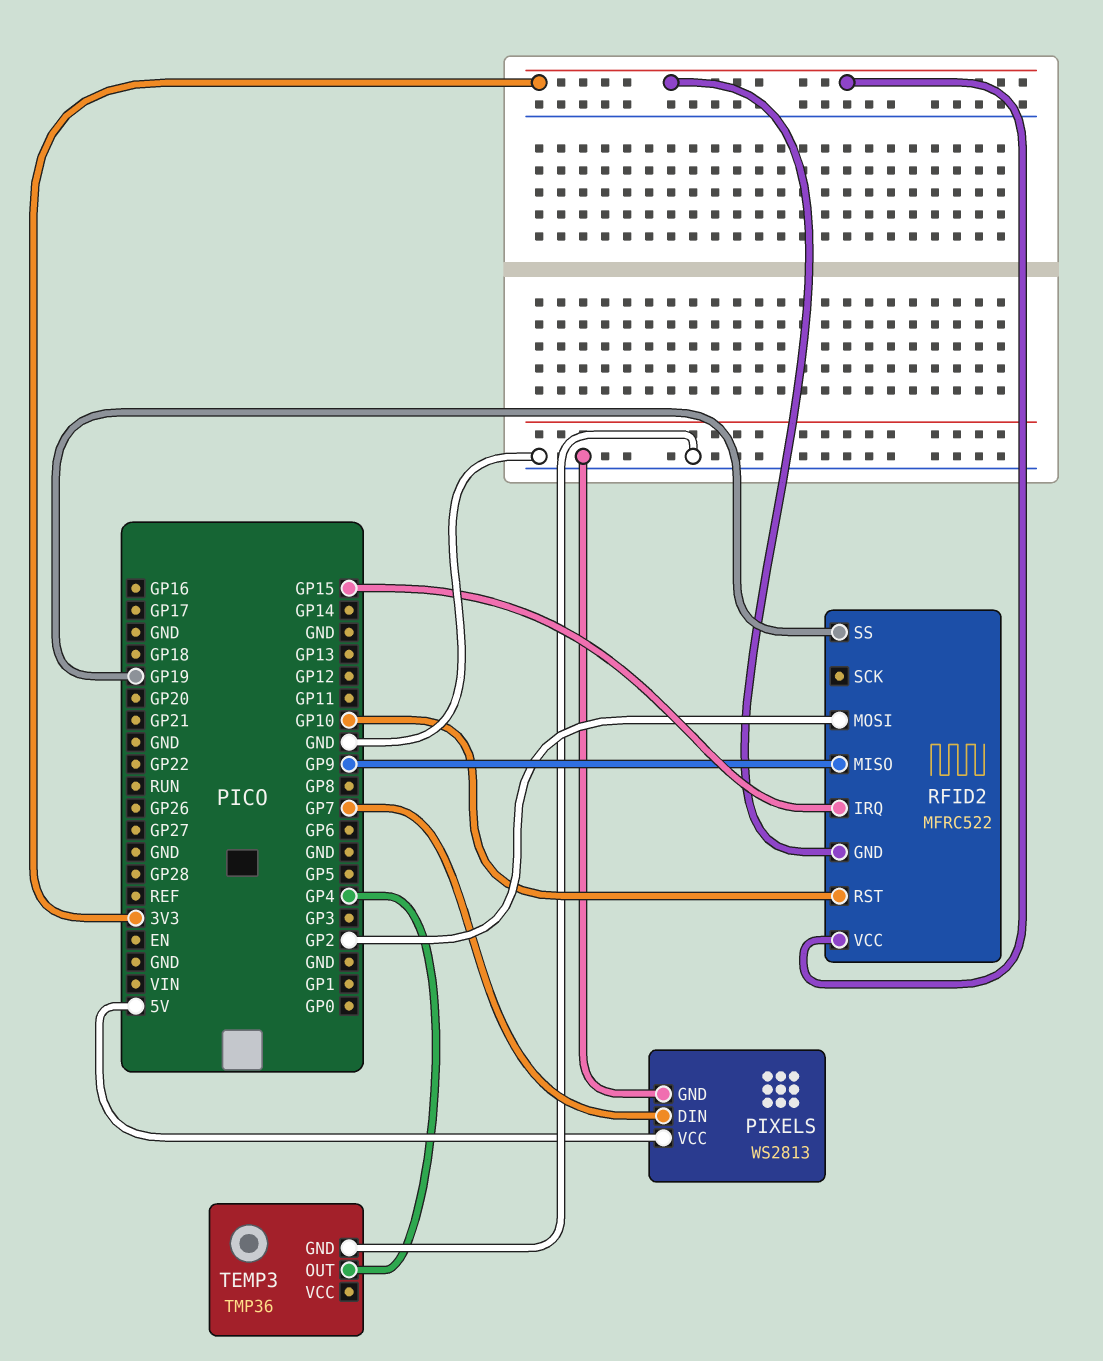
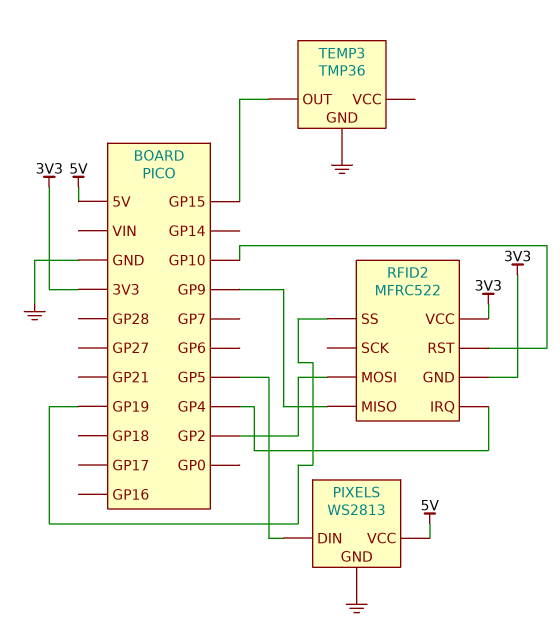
PIXELS pin DIN: GP7 -> GP5
RFID2 pin IRQ: GP15 -> GP4
TEMP3 pin OUT: GP4 -> GP15

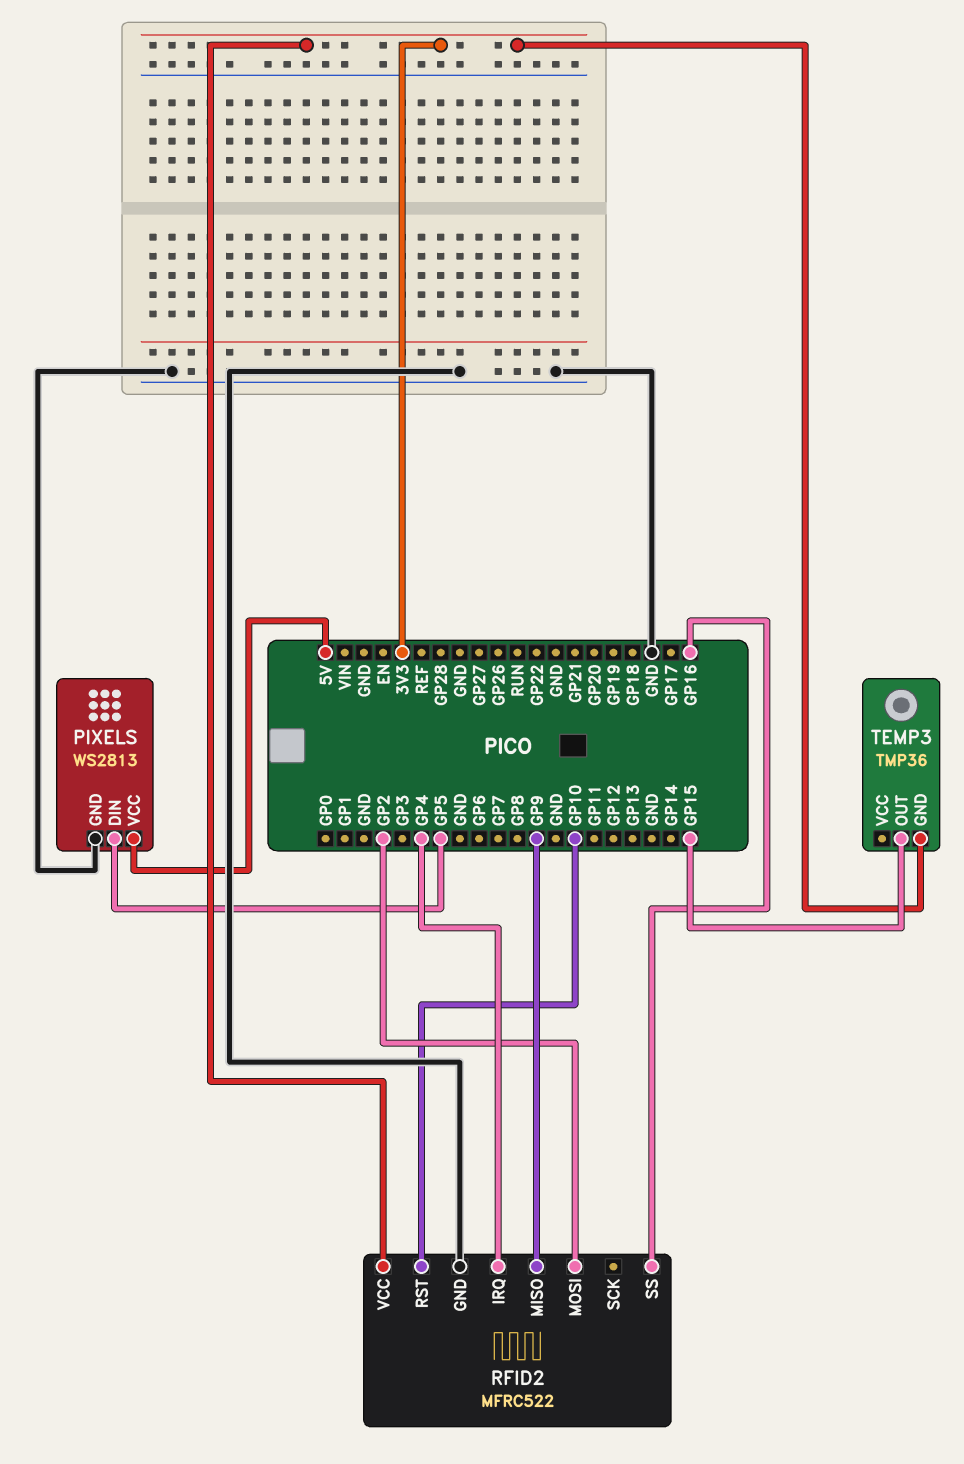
RFID2 pin GND: 3V3 -> GND
RFID2 pin SS: GP19 -> GP16
TEMP3 pin GND: GND -> 3V3

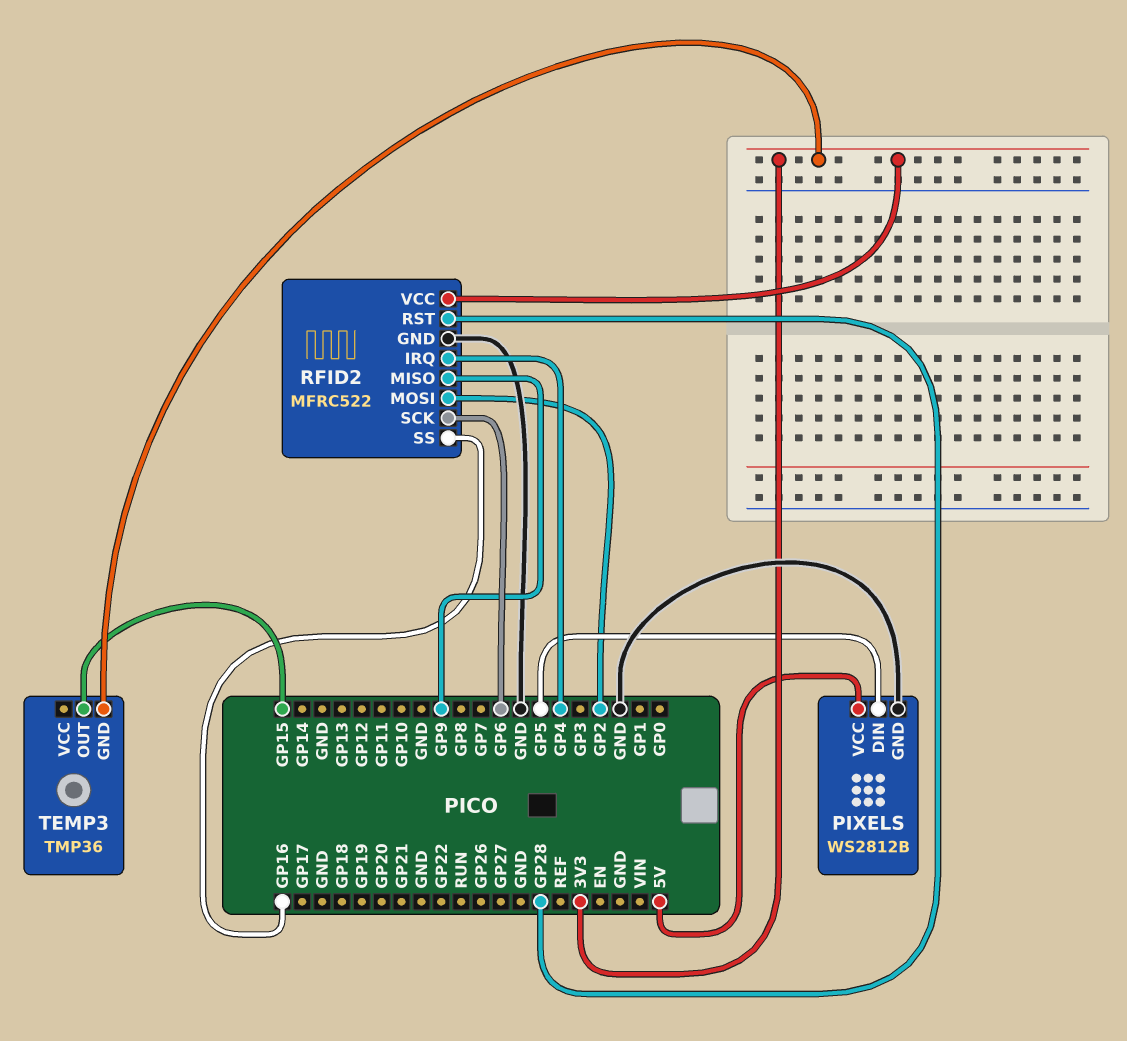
PIXELS: WS2813 -> WS2812B
RFID2 pin RST: GP10 -> GP28
RFID2 pin SCK: none -> GP6

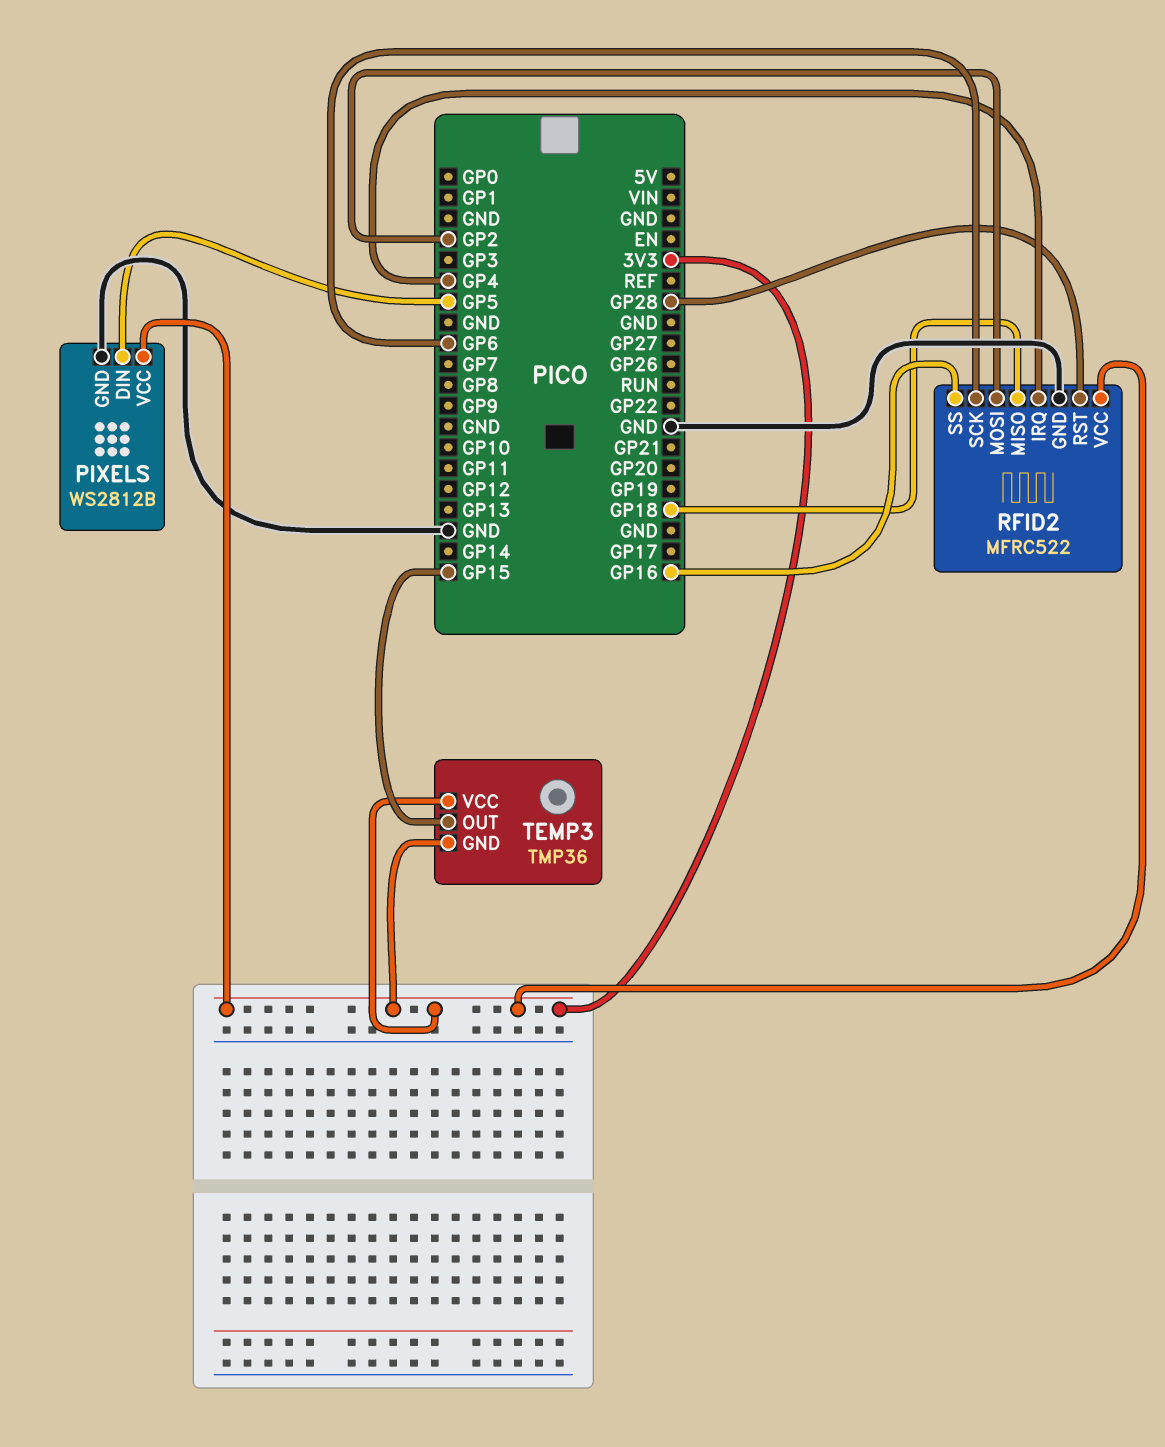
PIXELS pin VCC: 5V -> 3V3
RFID2 pin MISO: GP9 -> GP18
TEMP3 pin VCC: none -> 3V3

